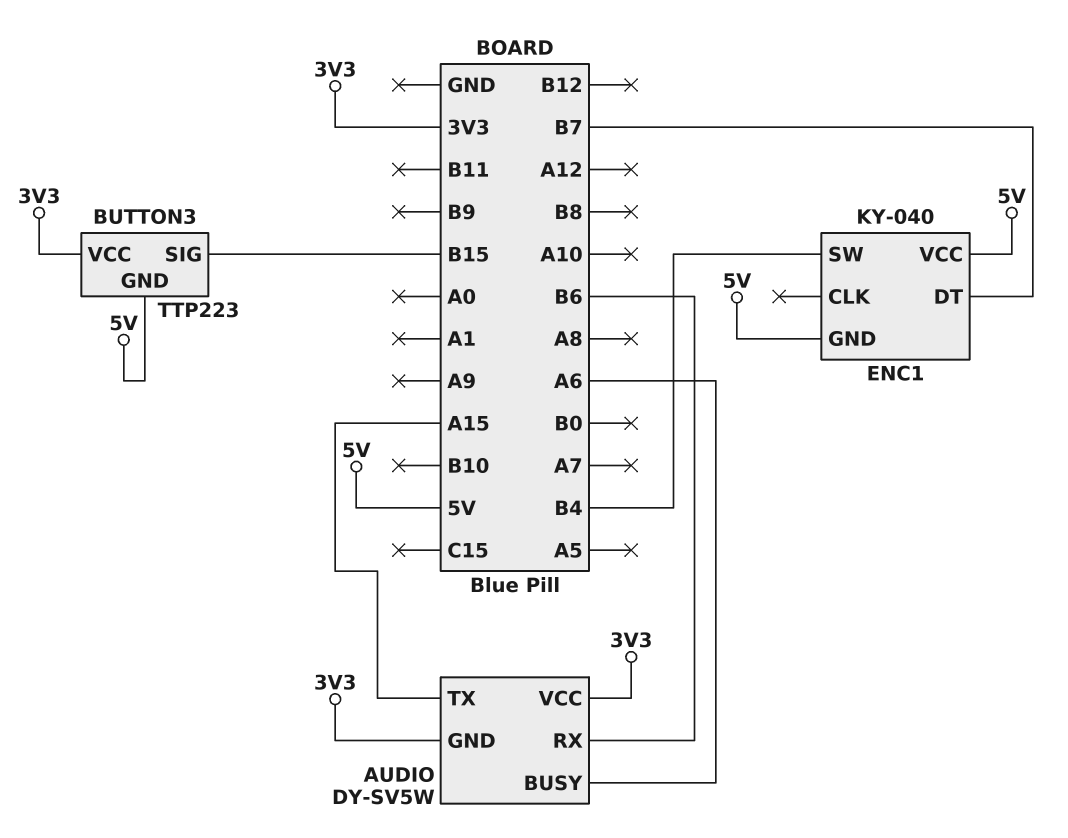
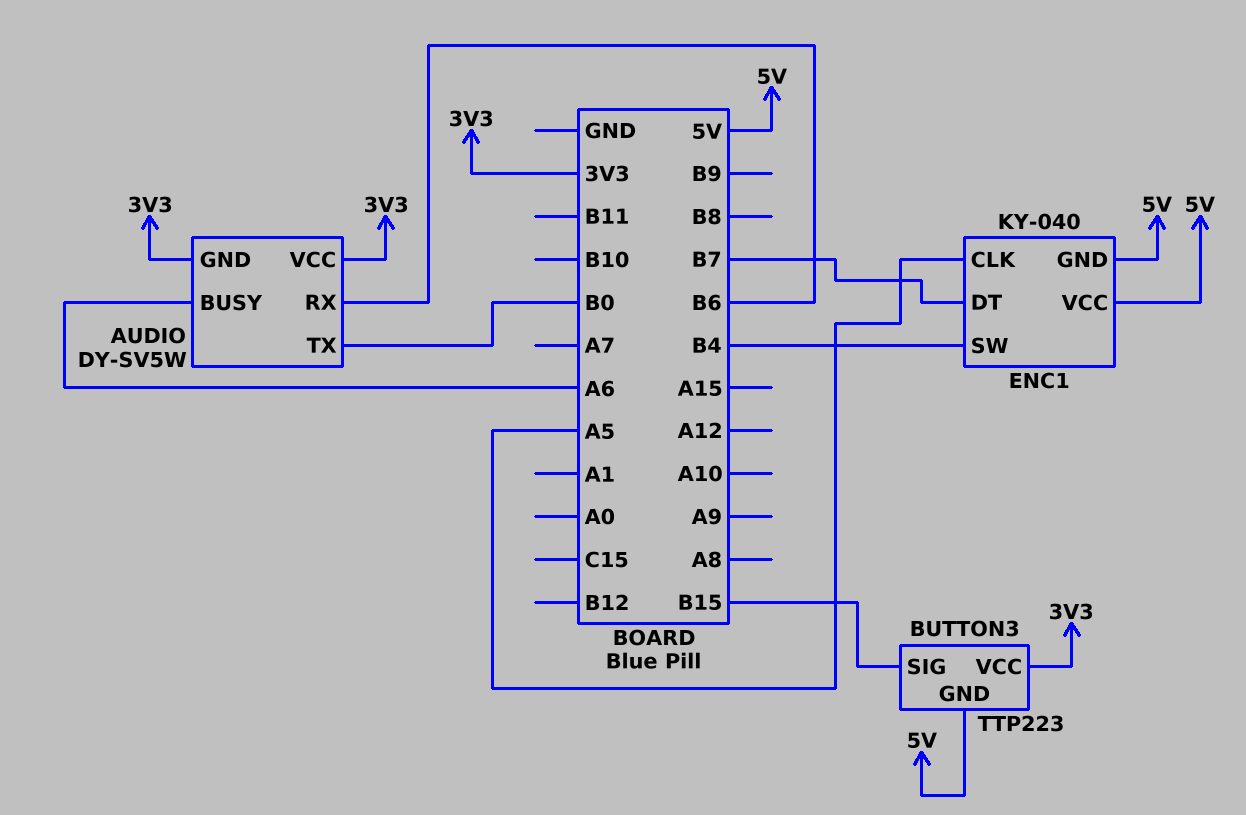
AUDIO pin TX: A15 -> B0
ENC1 pin CLK: none -> A5

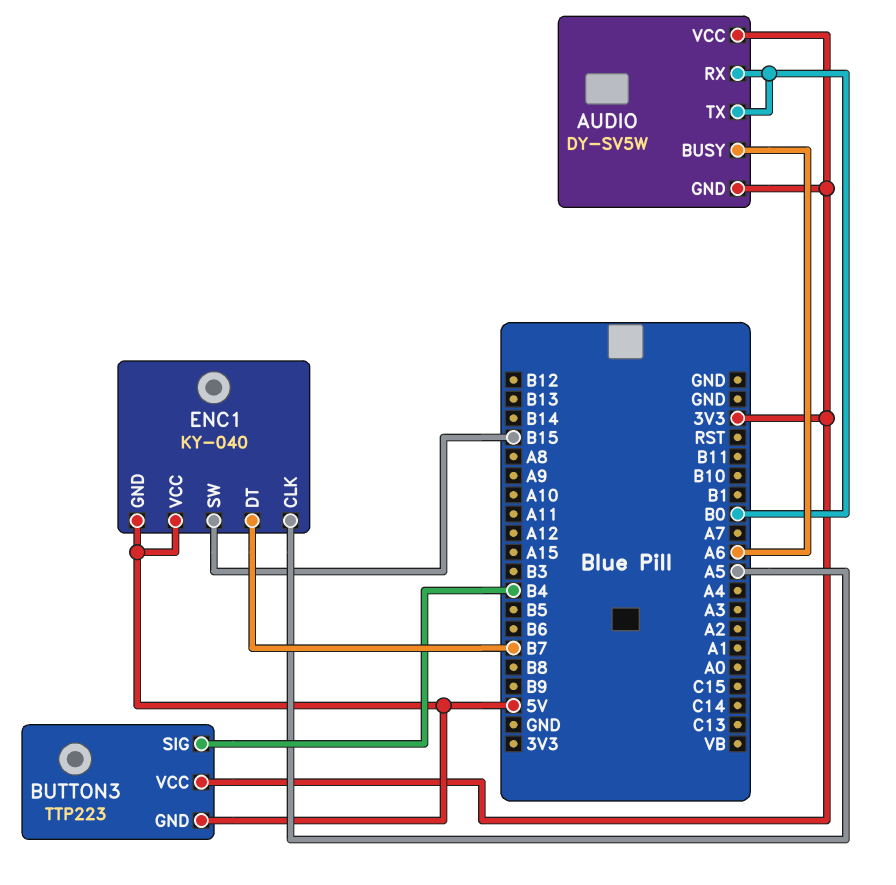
AUDIO pin RX: B6 -> B0
BUTTON3 pin SIG: B15 -> B4
ENC1 pin SW: B4 -> B15

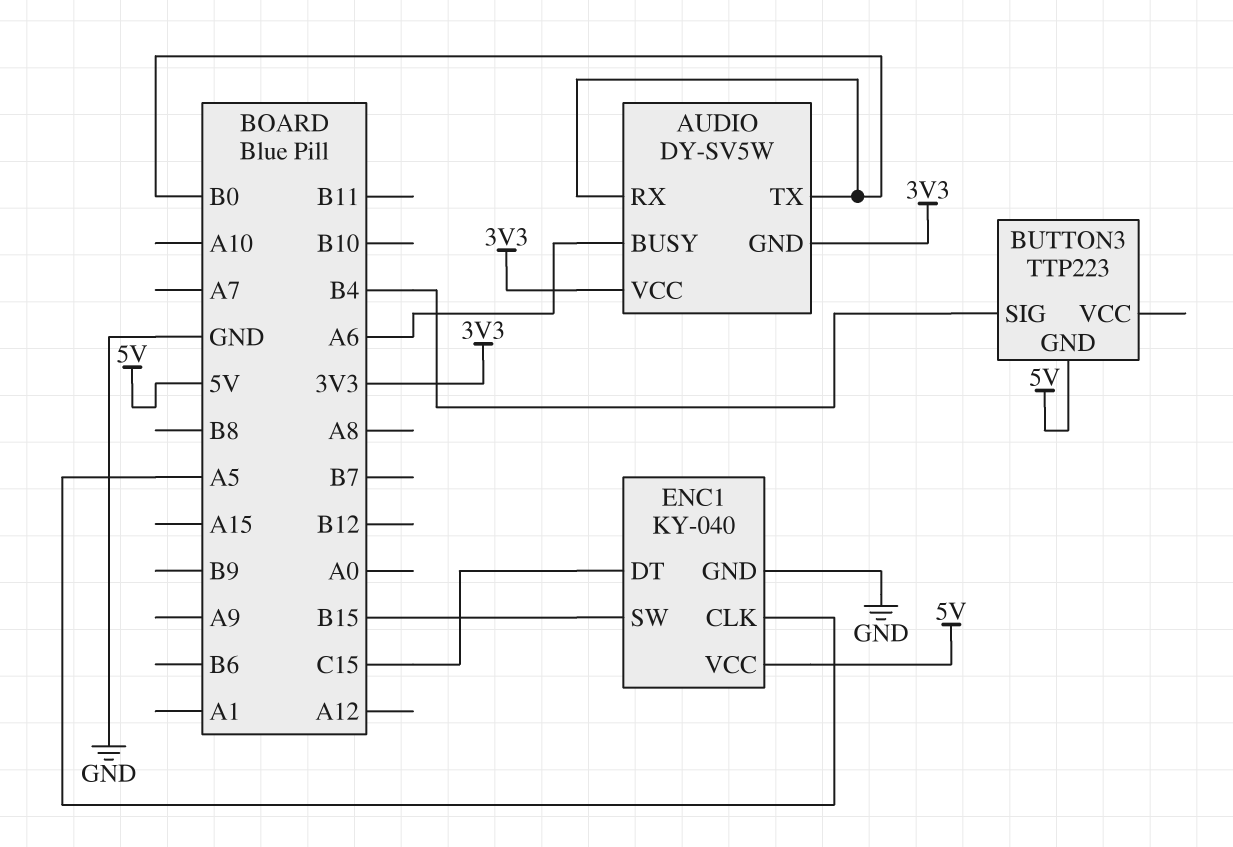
BUTTON3 pin VCC: 3V3 -> none
ENC1 pin DT: B7 -> C15
ENC1 pin GND: 5V -> GND

